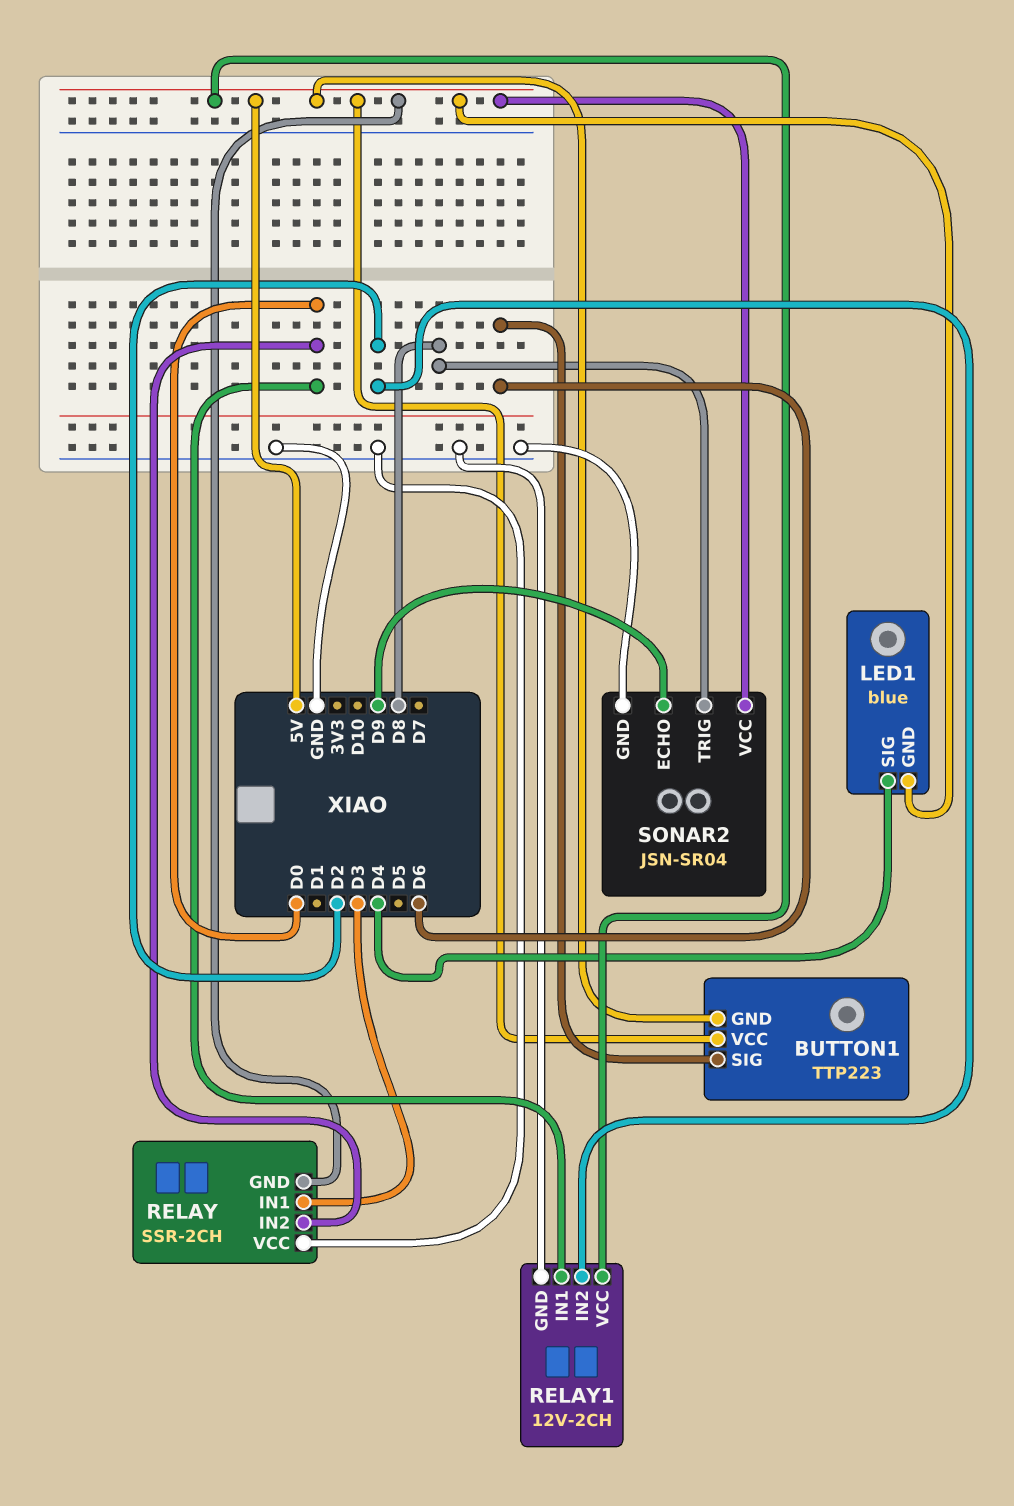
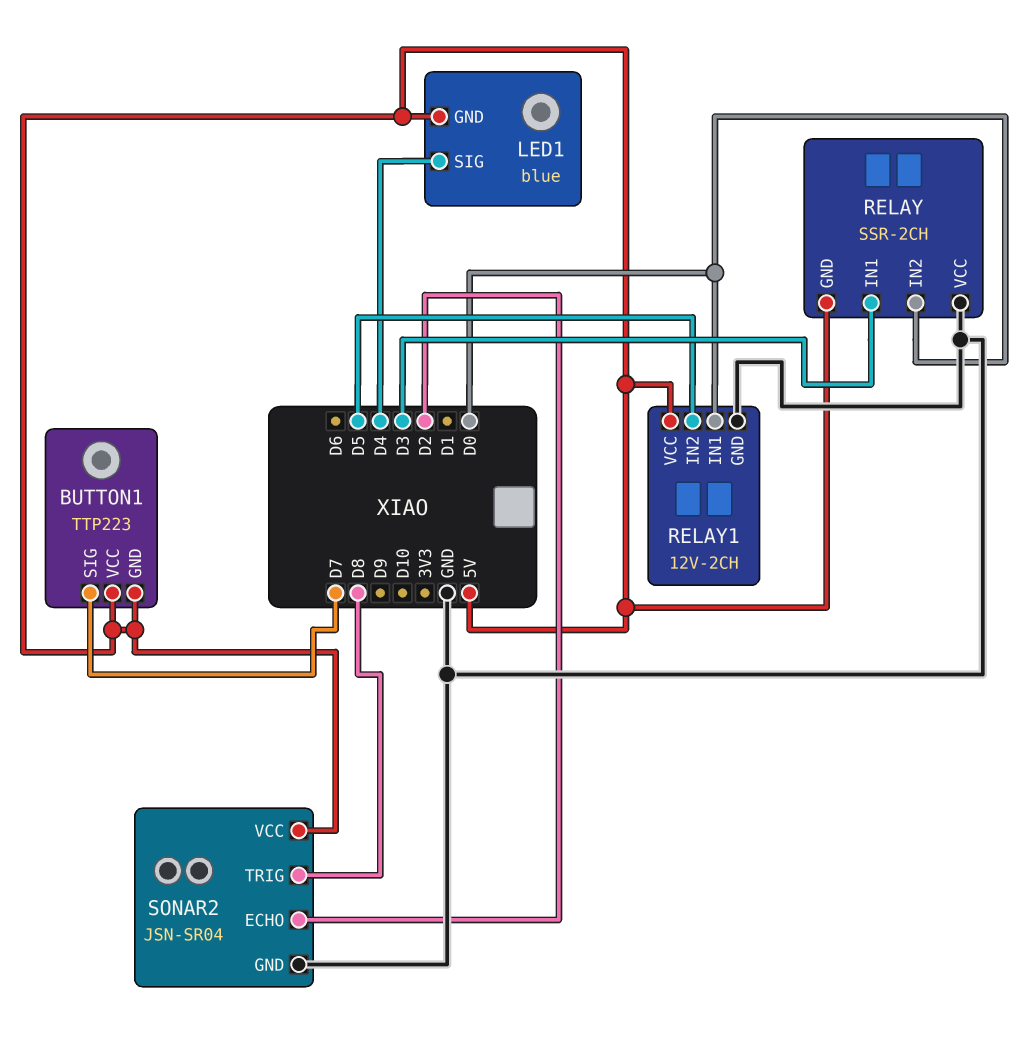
BUTTON1 pin SIG: D6 -> D7
RELAY1 pin IN2: D2 -> D5
SONAR2 pin ECHO: D9 -> D2

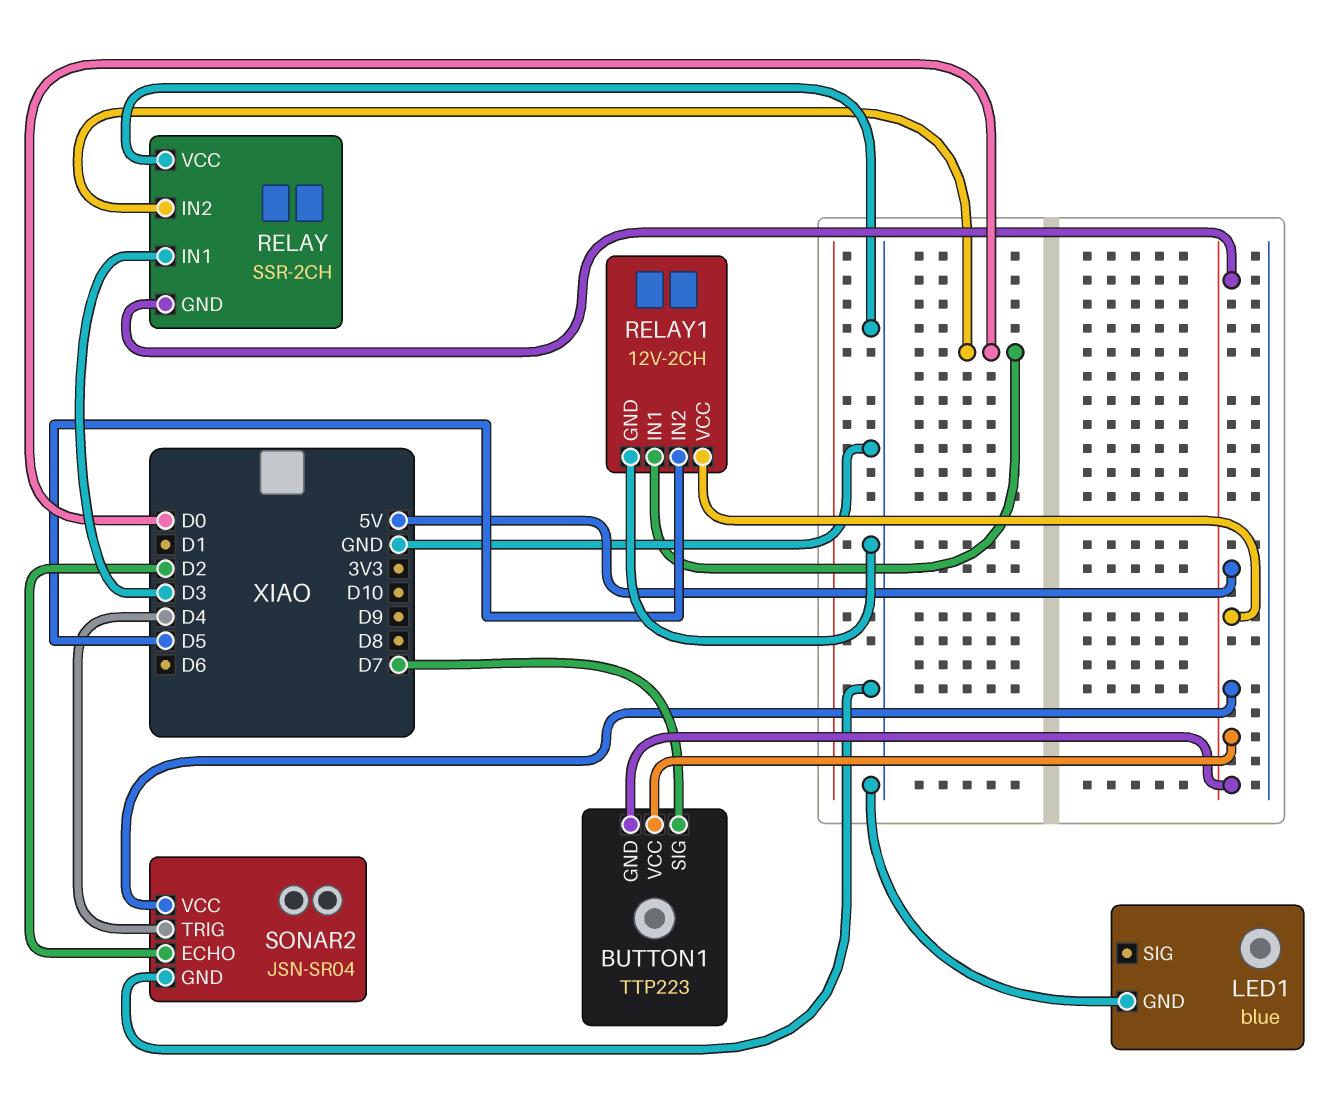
LED1 pin GND: 5V -> GND
LED1 pin SIG: D4 -> none
SONAR2 pin TRIG: D8 -> D4

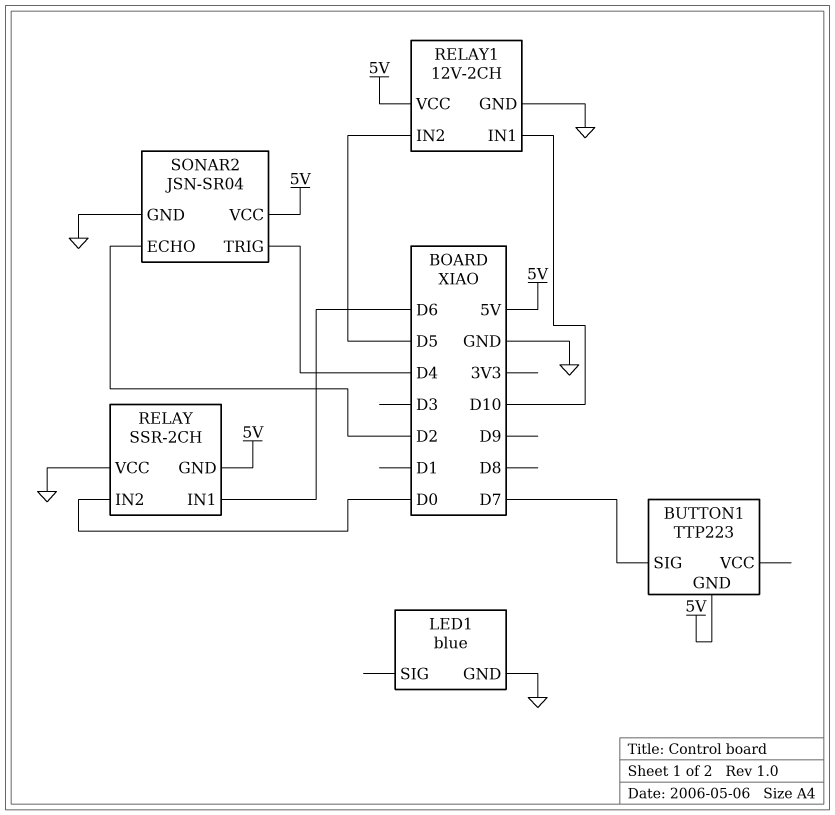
BUTTON1 pin VCC: 5V -> none
RELAY pin IN1: D3 -> D6
RELAY1 pin IN1: D0 -> D10

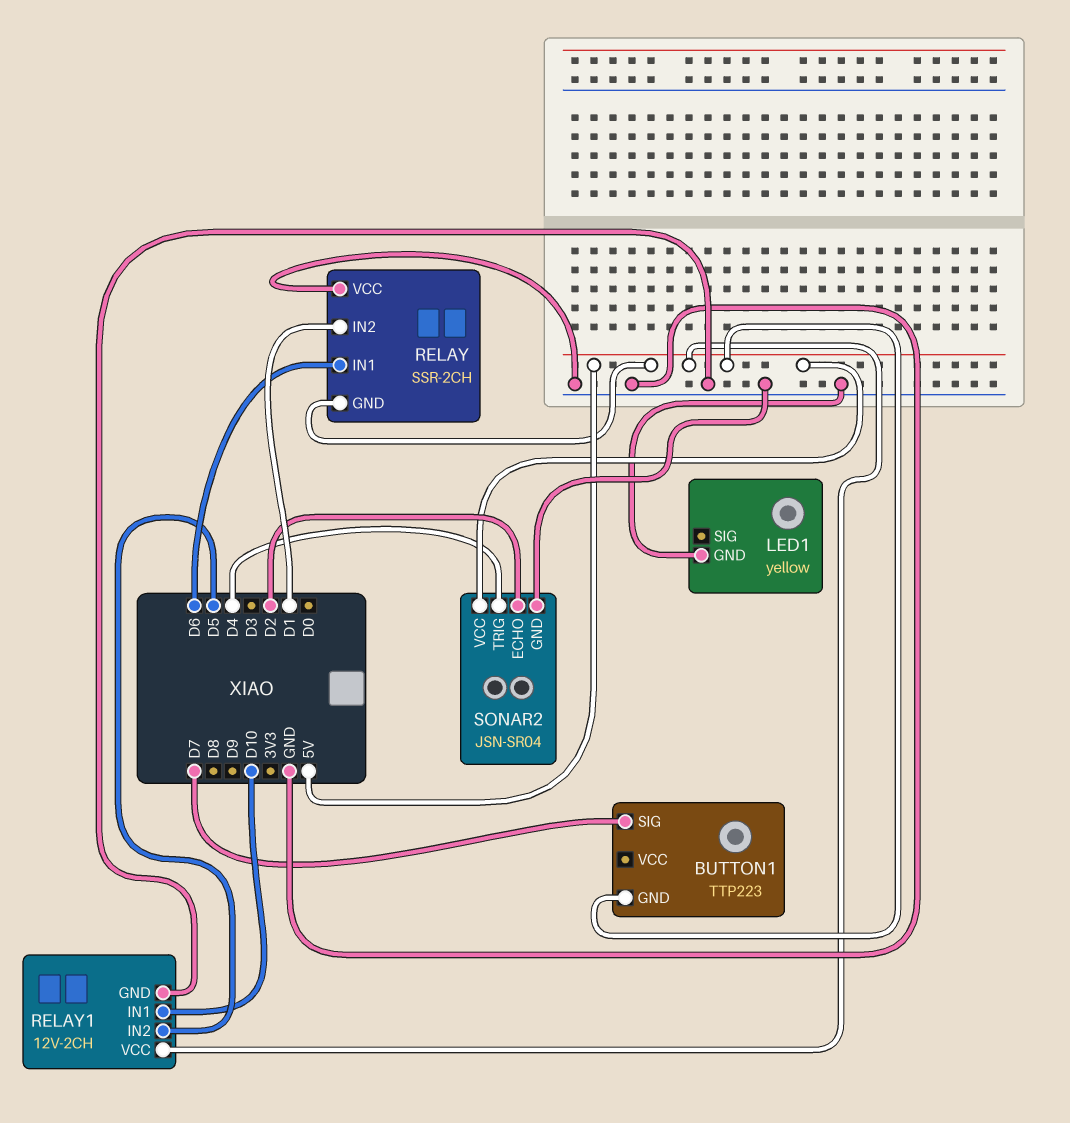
LED1: blue -> yellow
RELAY pin IN2: D0 -> D1

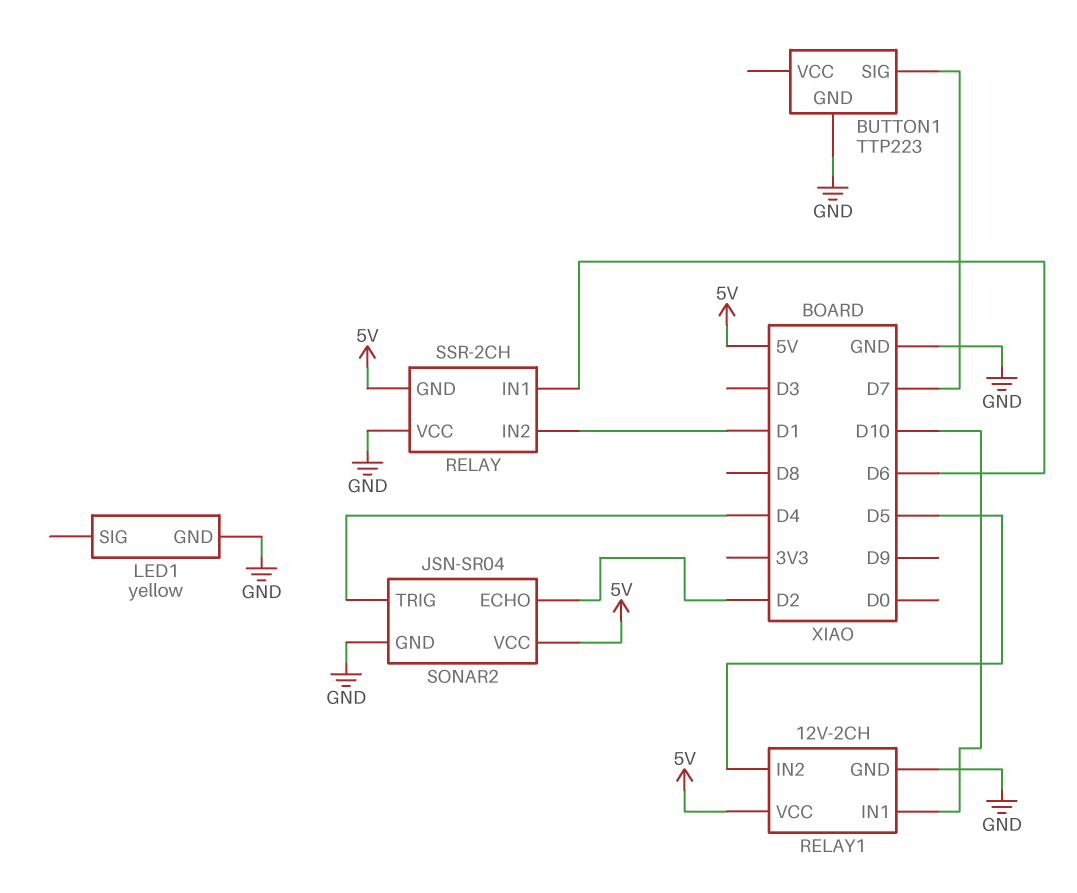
BUTTON1 pin GND: 5V -> GND

